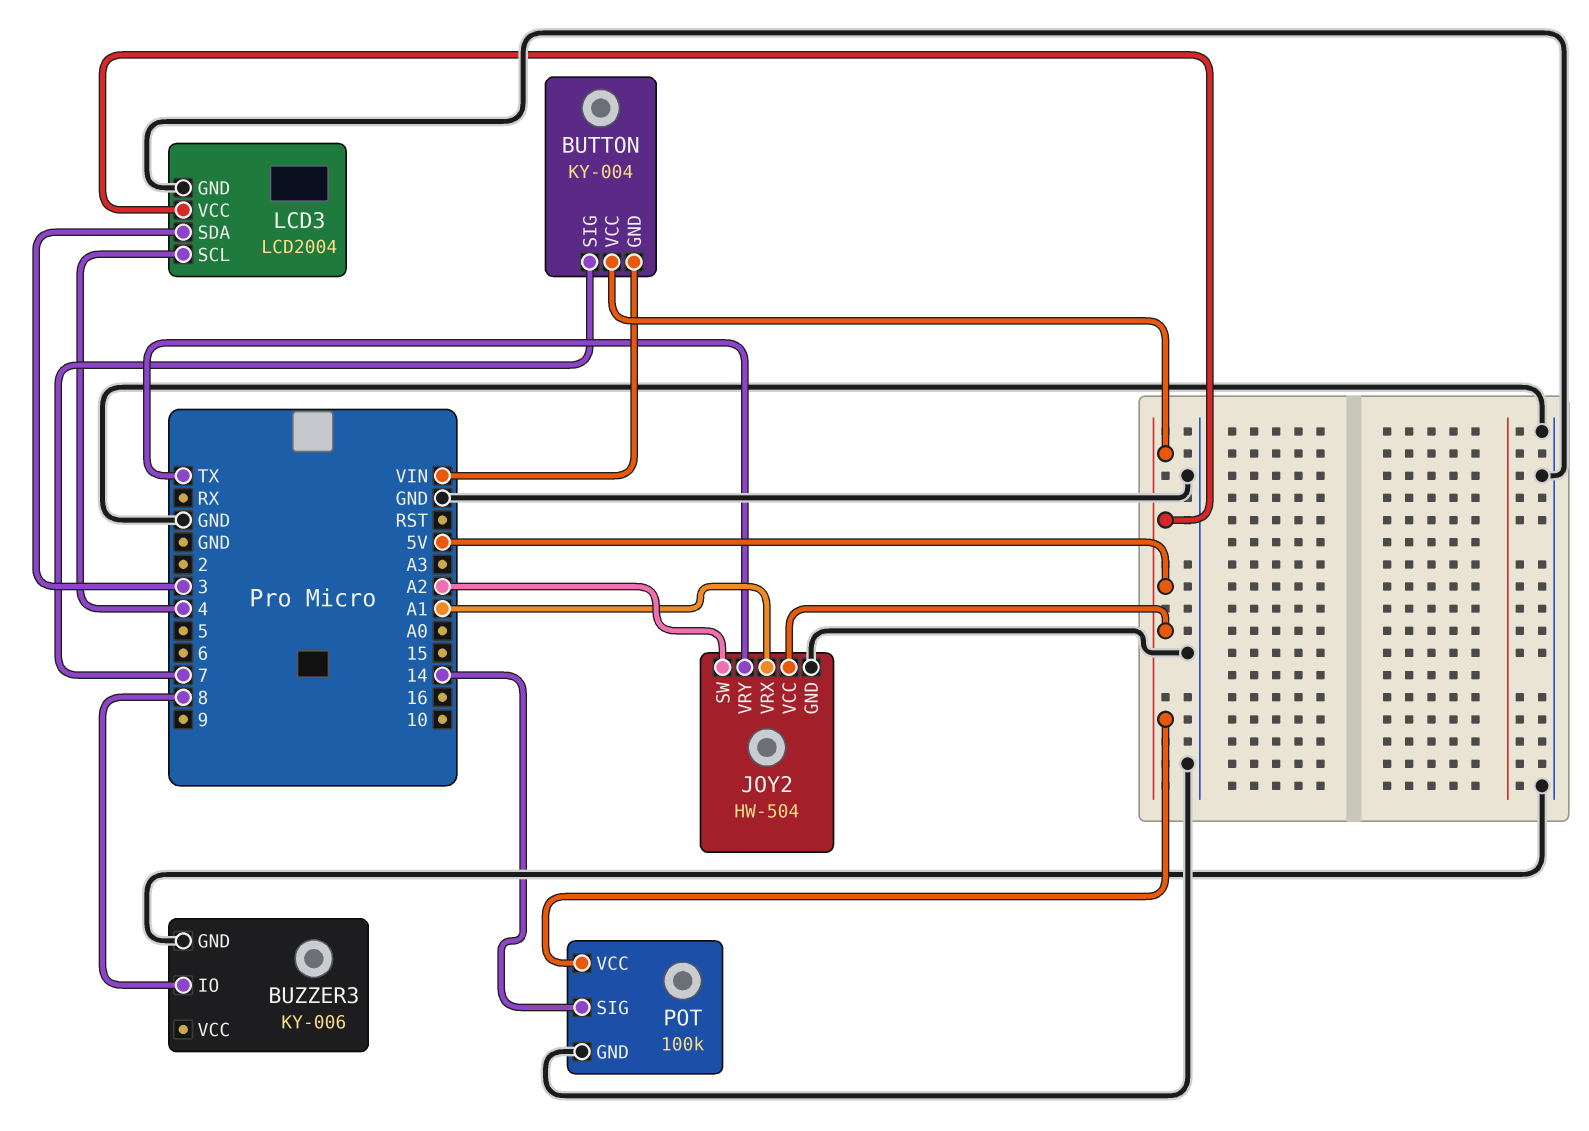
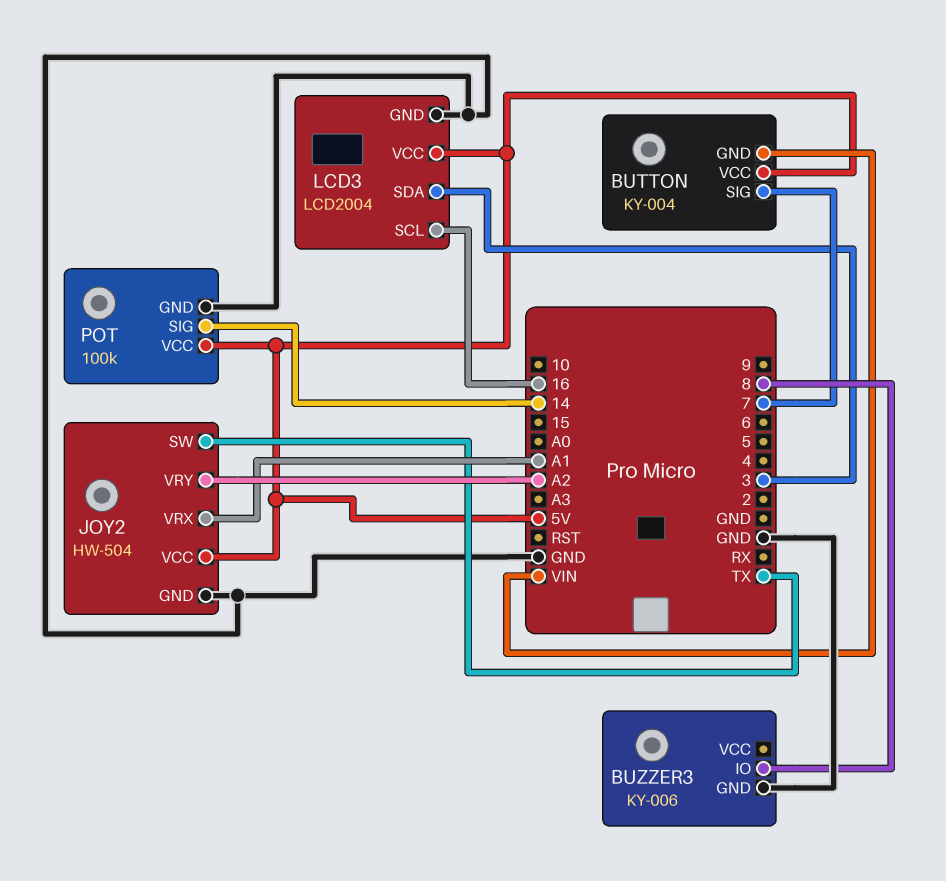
JOY2 pin SW: A2 -> TX
JOY2 pin VRY: TX -> A2
LCD3 pin SCL: 4 -> 16

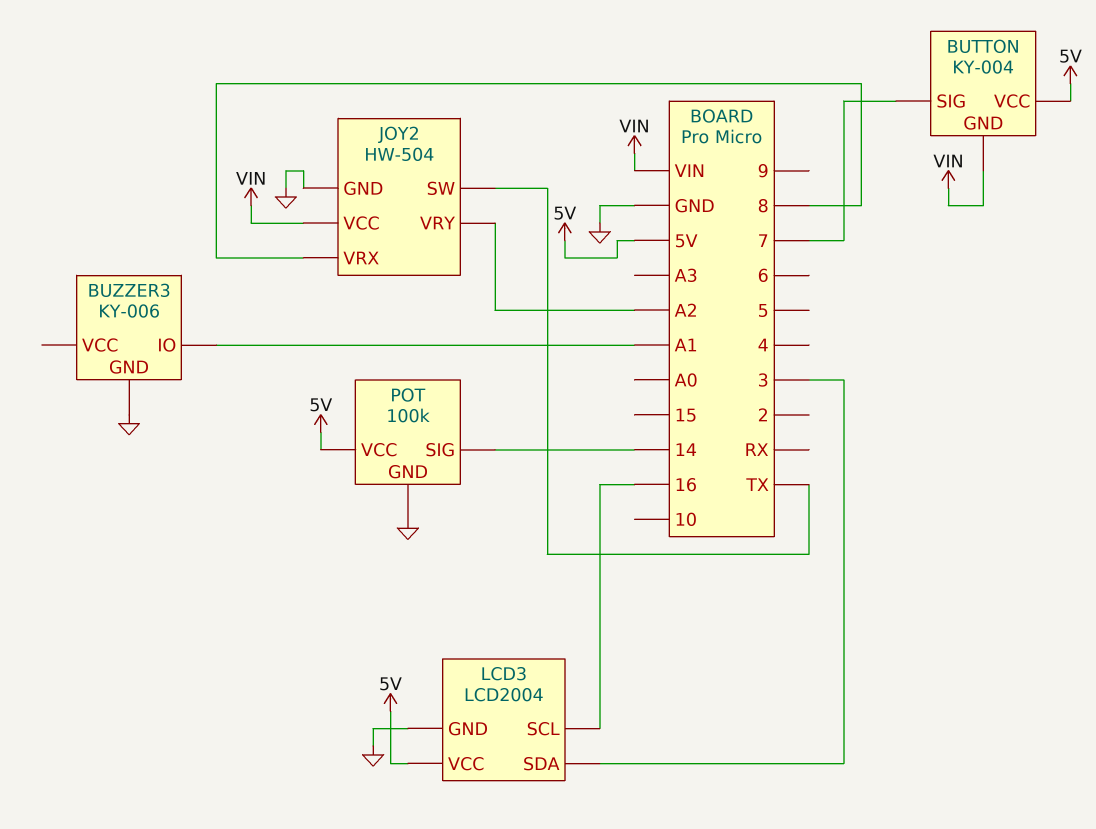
BUZZER3 pin IO: 8 -> A1
JOY2 pin VCC: 5V -> VIN
JOY2 pin VRX: A1 -> 8

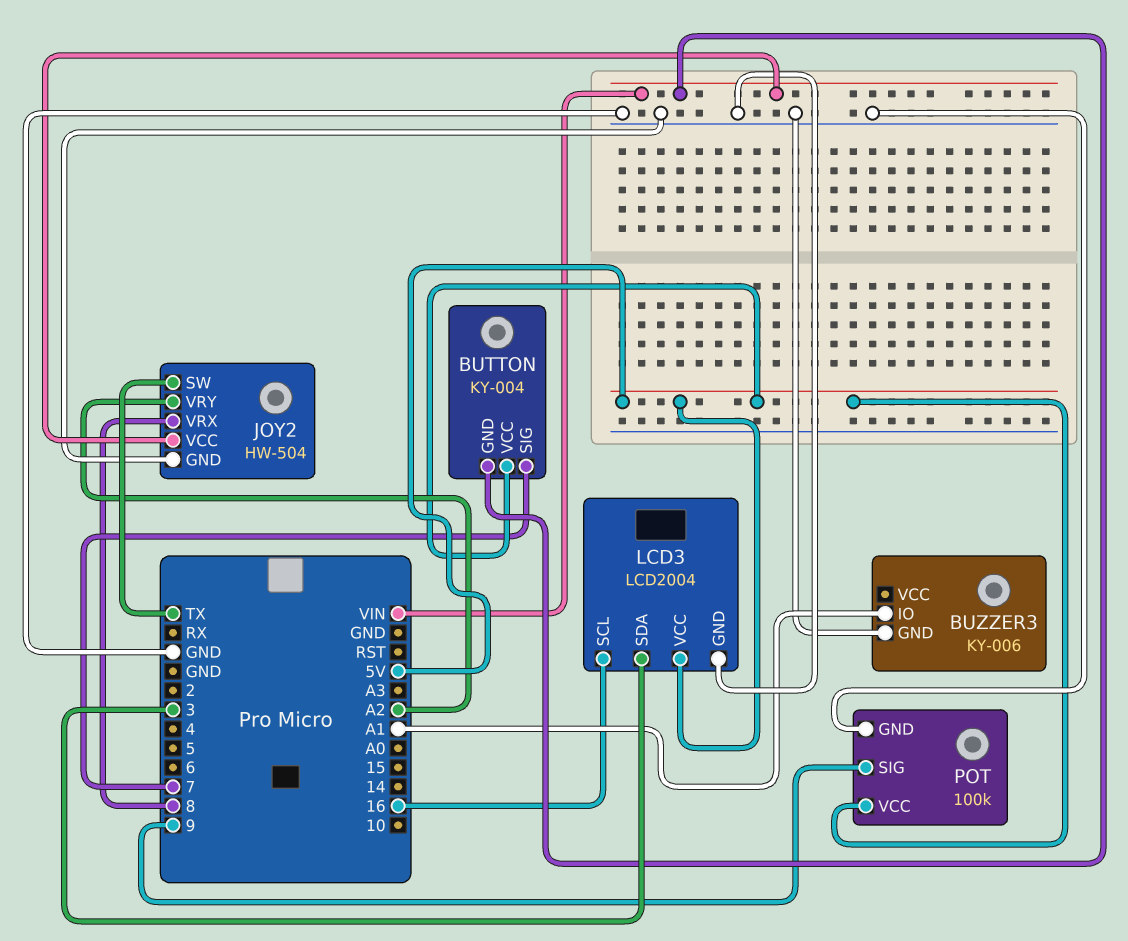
POT pin SIG: 14 -> 9

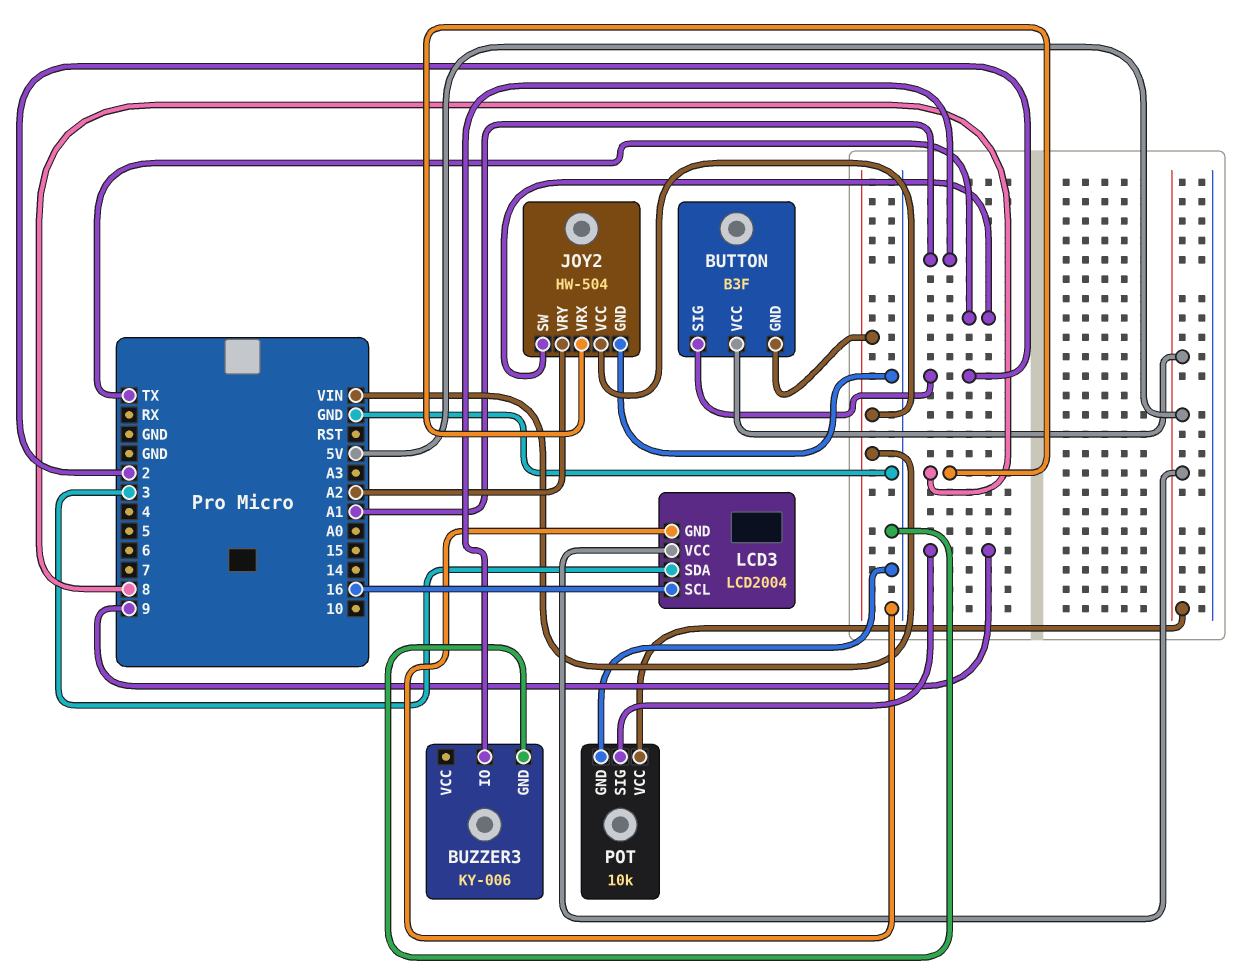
BUTTON: KY-004 -> B3F
BUTTON pin SIG: 7 -> 2
POT: 100k -> 10k

